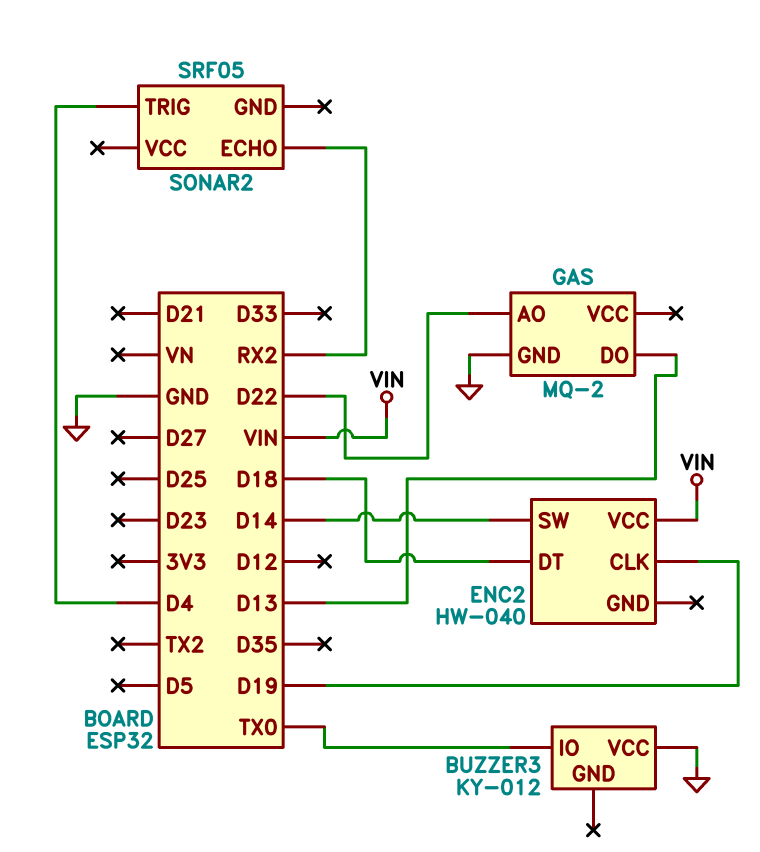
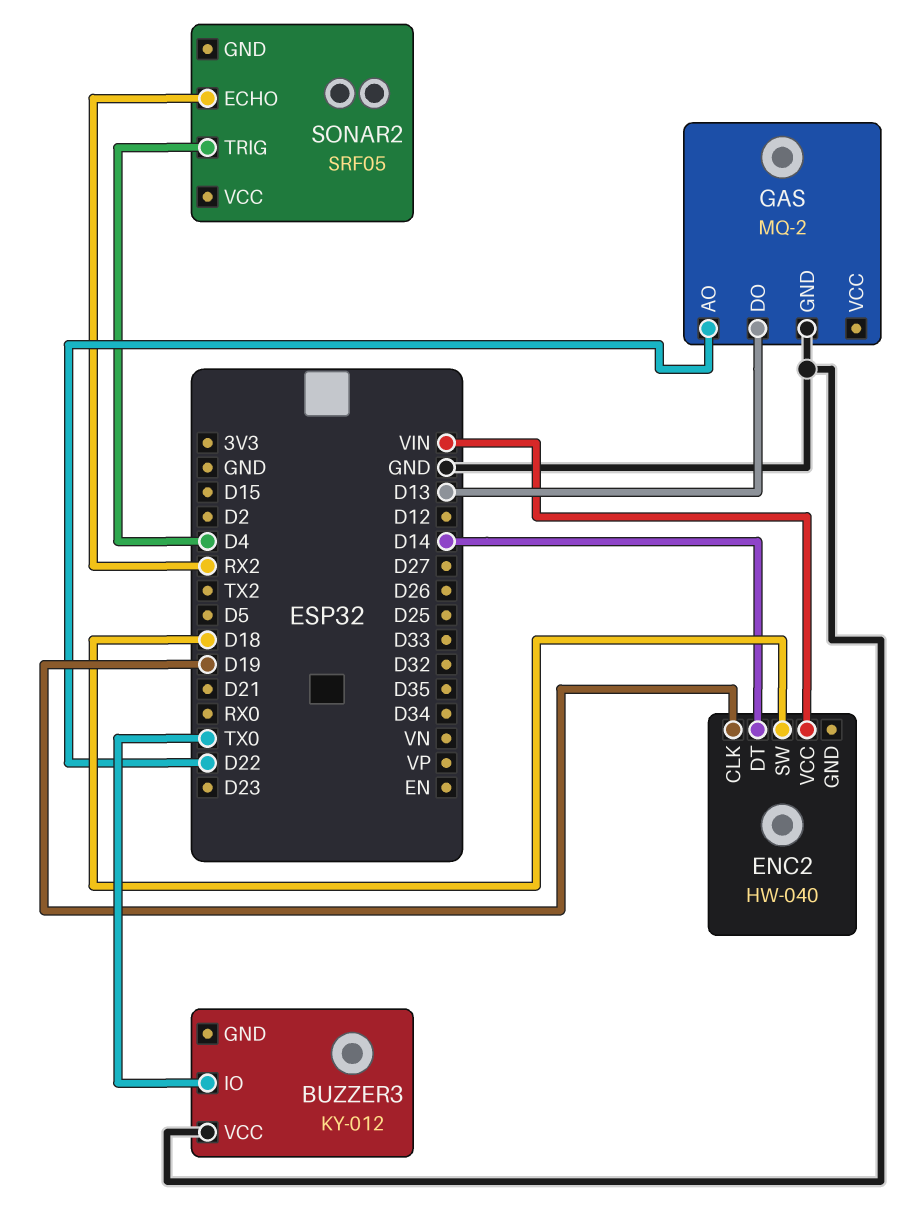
ENC2 pin DT: D18 -> D14
ENC2 pin SW: D14 -> D18

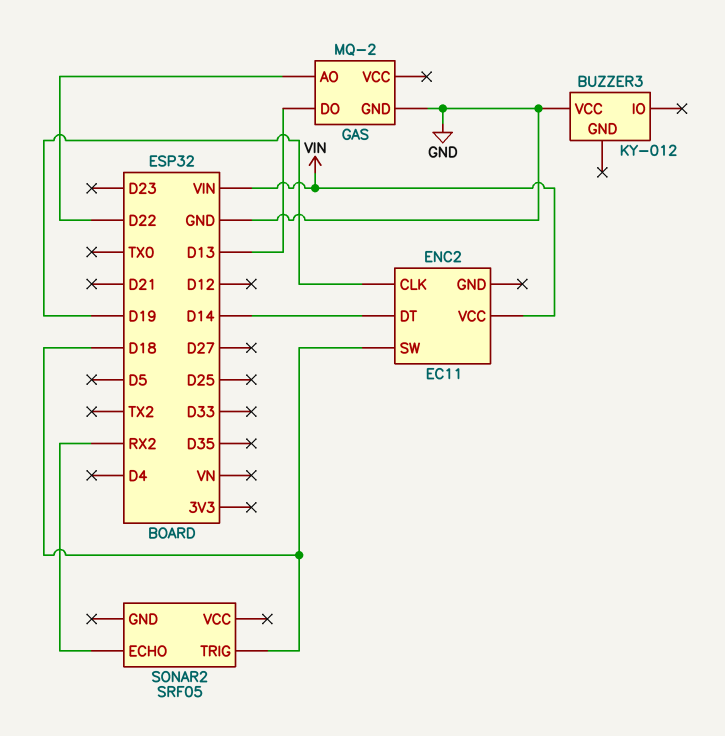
BUZZER3 pin IO: TX0 -> none
ENC2: HW-040 -> EC11
SONAR2 pin TRIG: D4 -> D18

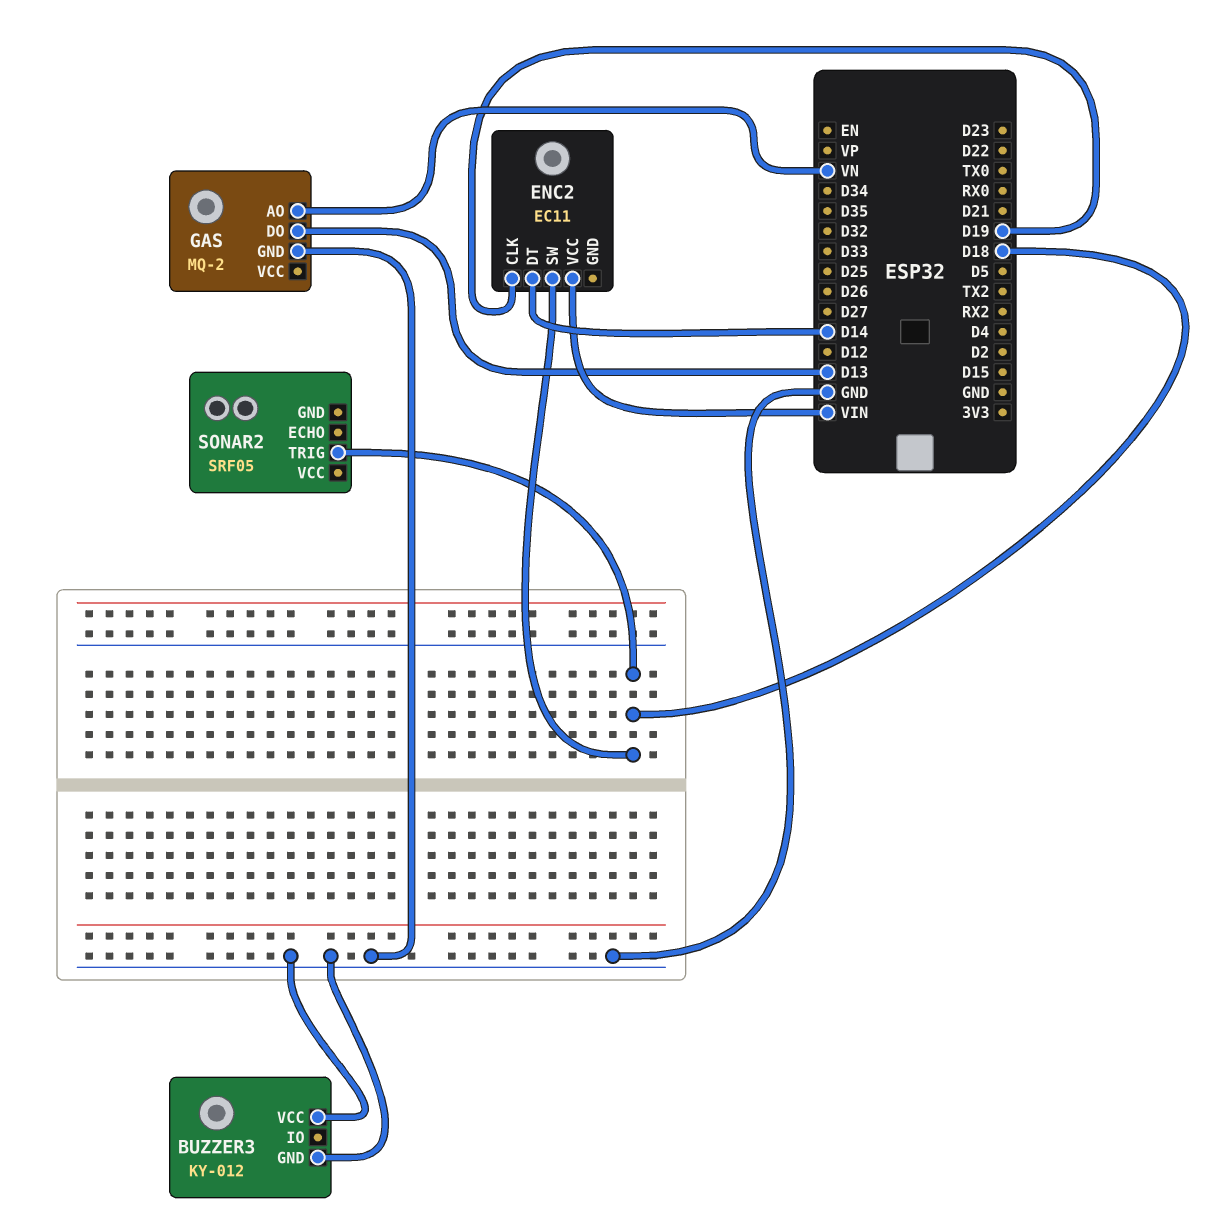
BUZZER3 pin GND: none -> GND
GAS pin AO: D22 -> VN
SONAR2 pin ECHO: RX2 -> none

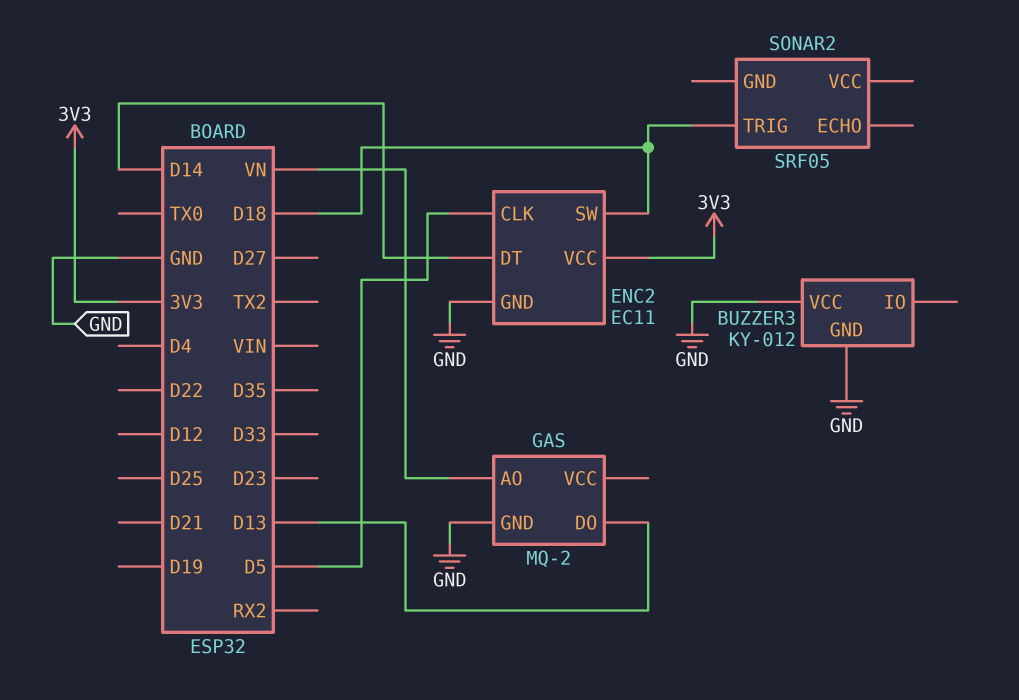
ENC2 pin CLK: D19 -> D5
ENC2 pin GND: none -> GND
ENC2 pin VCC: VIN -> 3V3

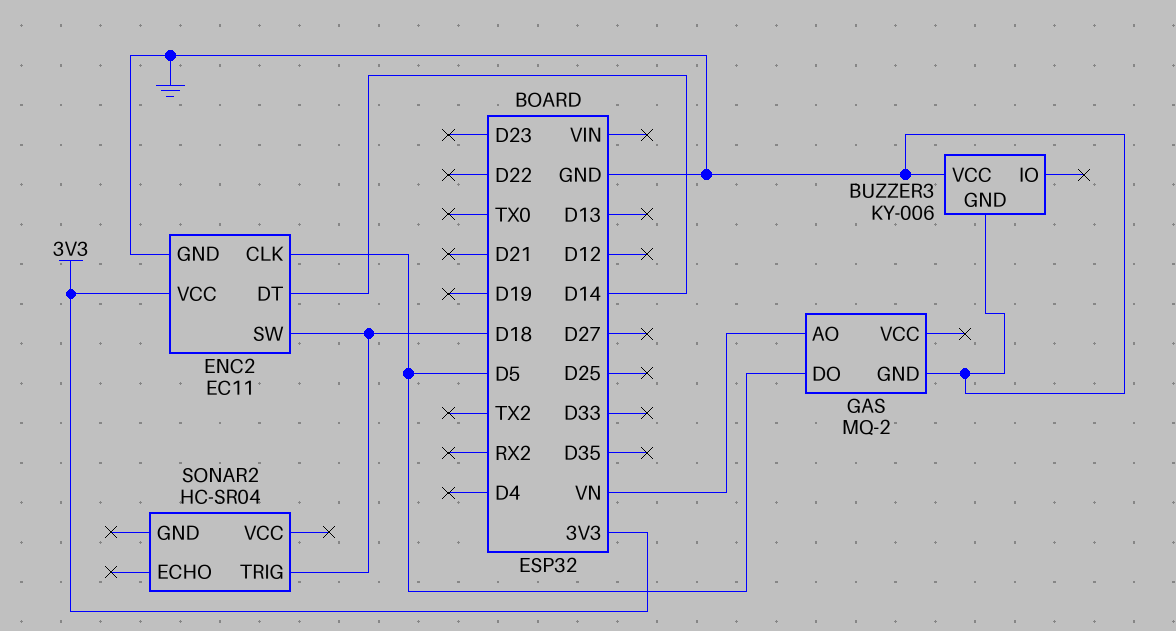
BUZZER3: KY-012 -> KY-006
GAS pin DO: D13 -> D5
SONAR2: SRF05 -> HC-SR04

